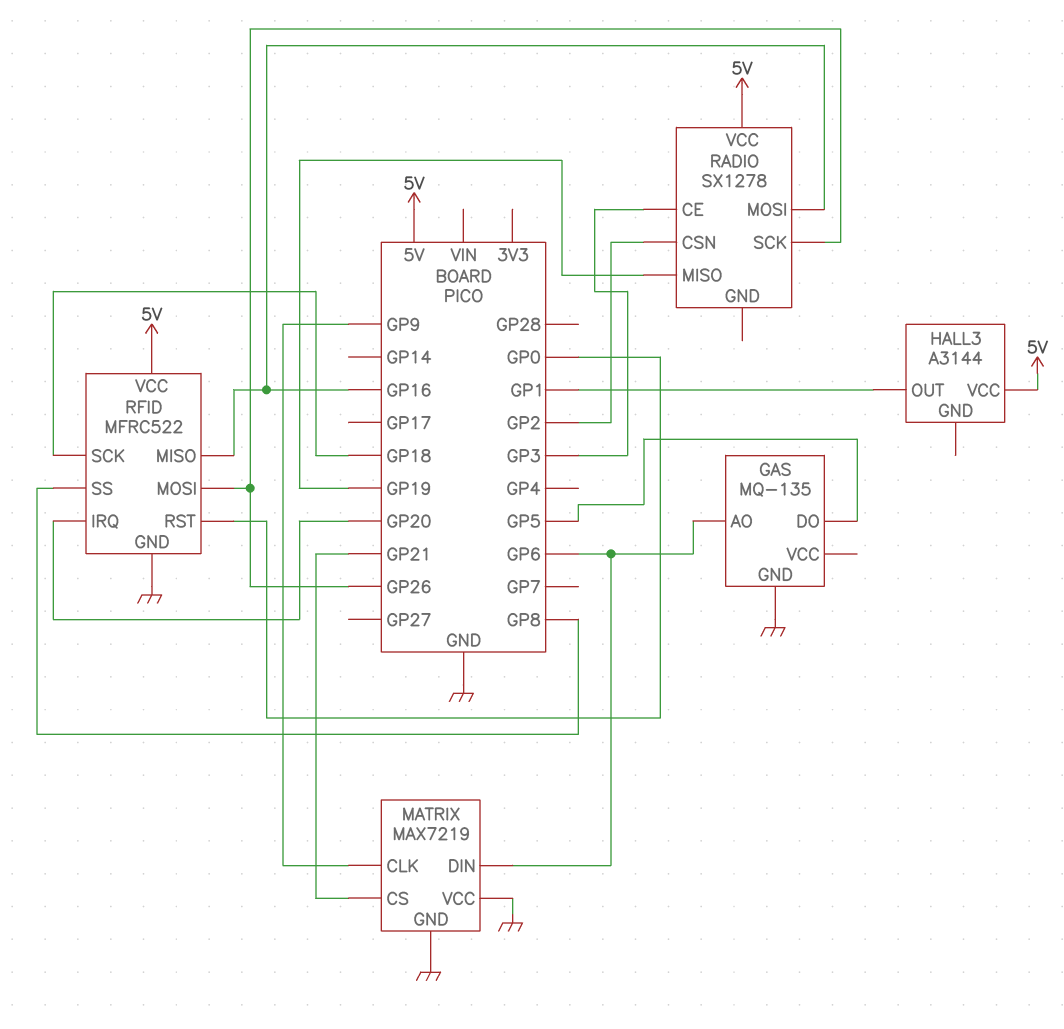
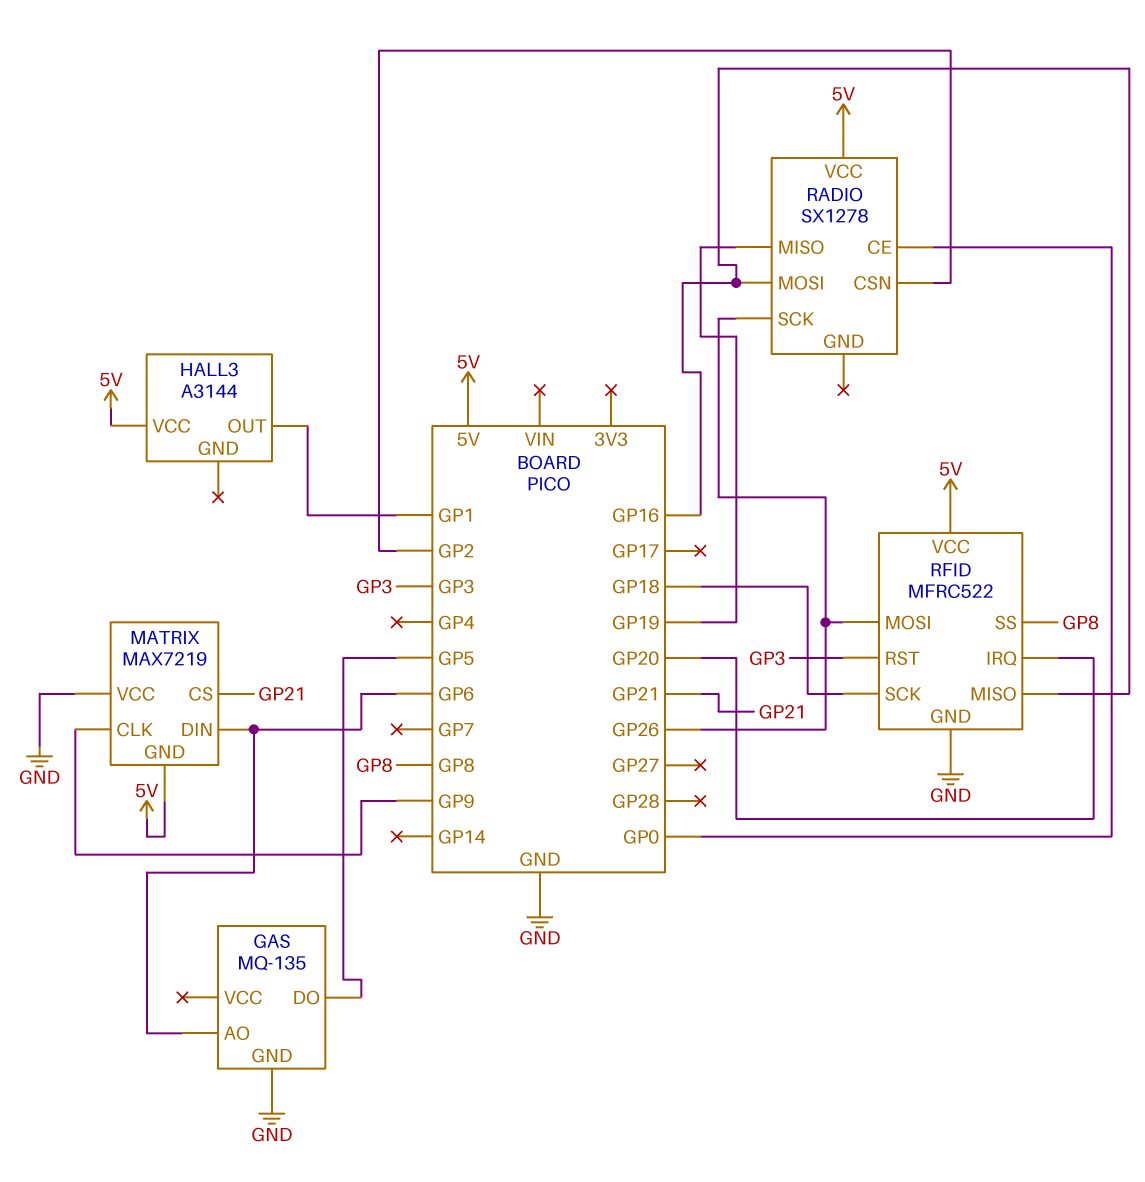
MATRIX pin GND: GND -> 5V
RADIO pin CE: GP3 -> GP0
RFID pin RST: GP0 -> GP3

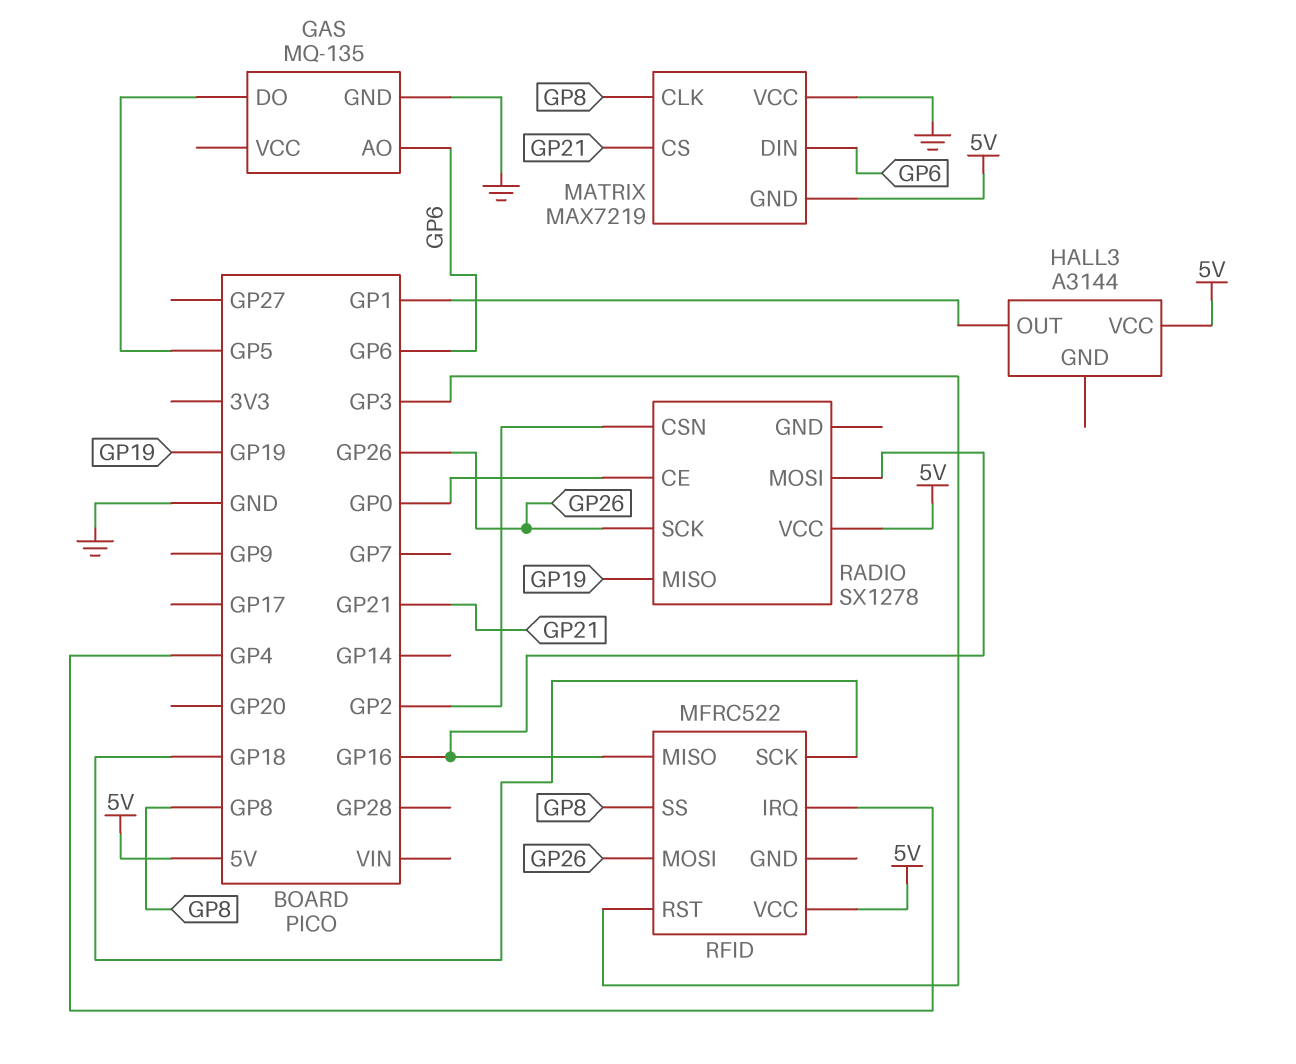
MATRIX pin CLK: GP9 -> GP8
RFID pin GND: GND -> none
RFID pin IRQ: GP20 -> GP4

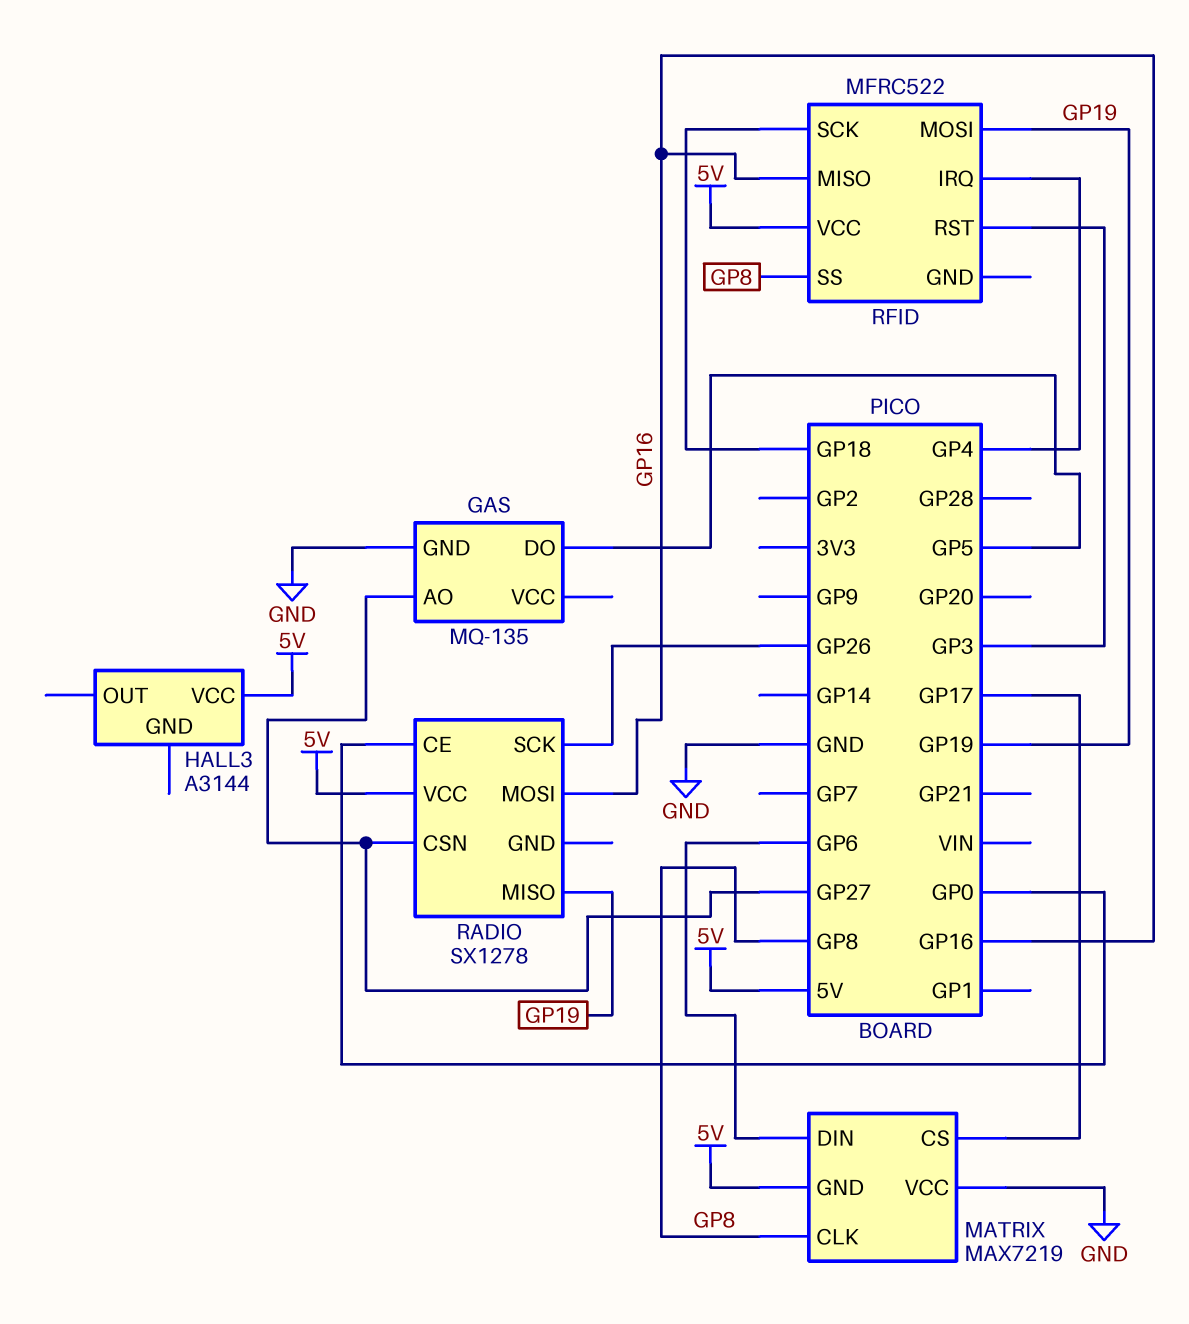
GAS pin AO: GP6 -> GP27
HALL3 pin OUT: GP1 -> none
MATRIX pin CS: GP21 -> GP17
RADIO pin CSN: GP2 -> GP27
RFID pin MOSI: GP26 -> GP19

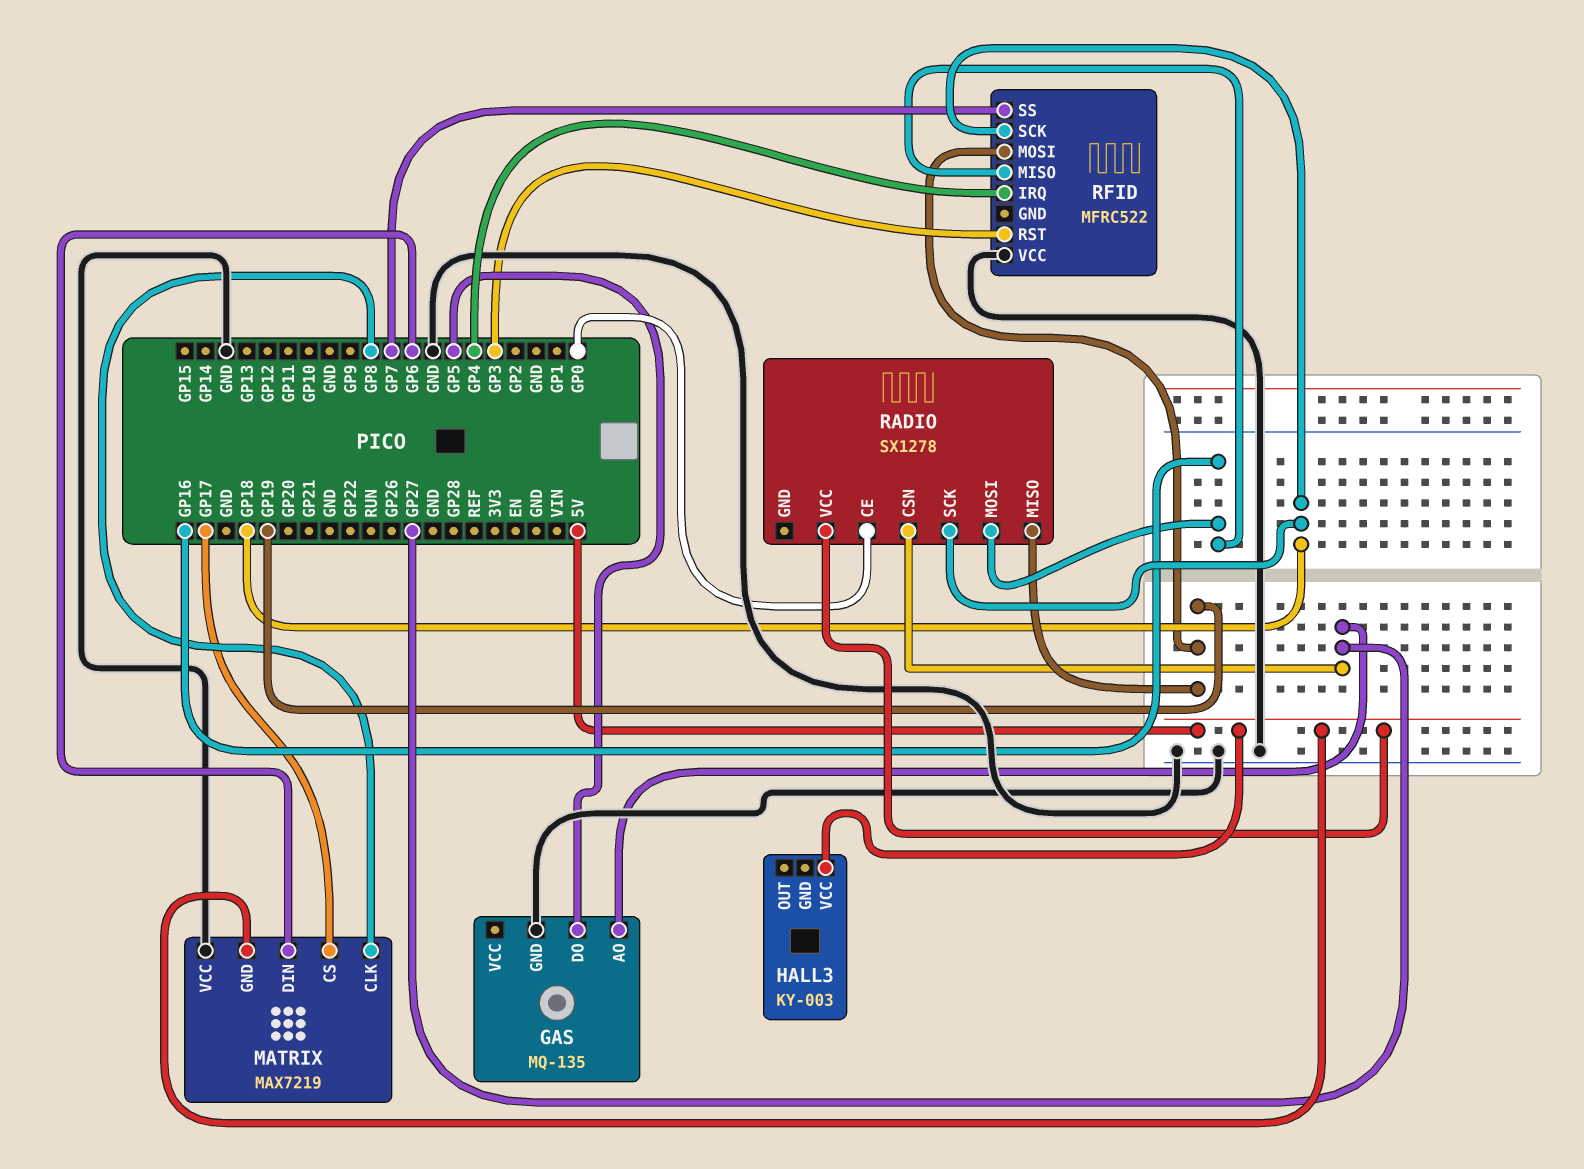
HALL3: A3144 -> KY-003
RADIO pin SCK: GP26 -> GP18
RFID pin SS: GP8 -> GP7
RFID pin VCC: 5V -> GND

